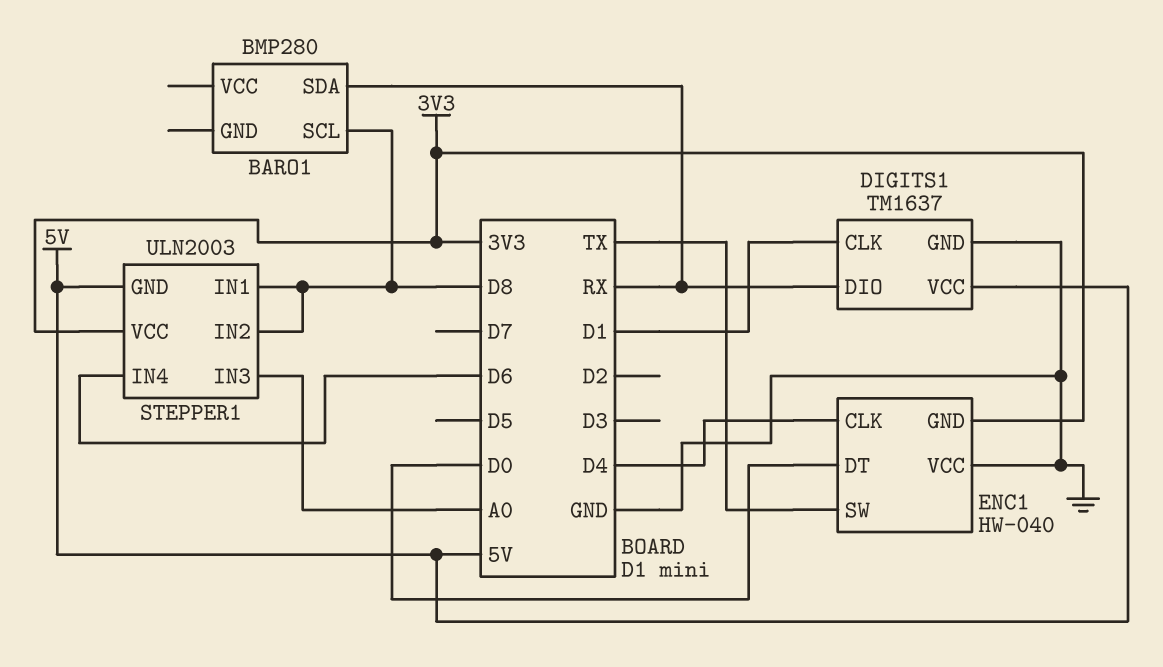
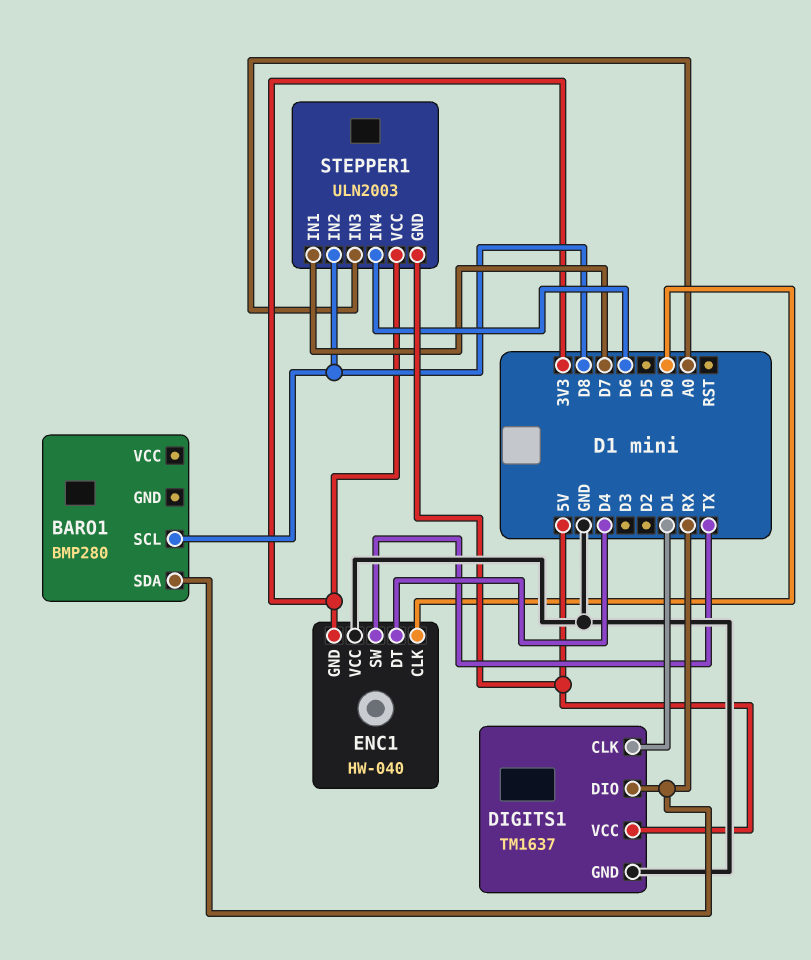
ENC1 pin CLK: D4 -> D0
ENC1 pin DT: D0 -> D4
STEPPER1 pin IN1: D8 -> D7

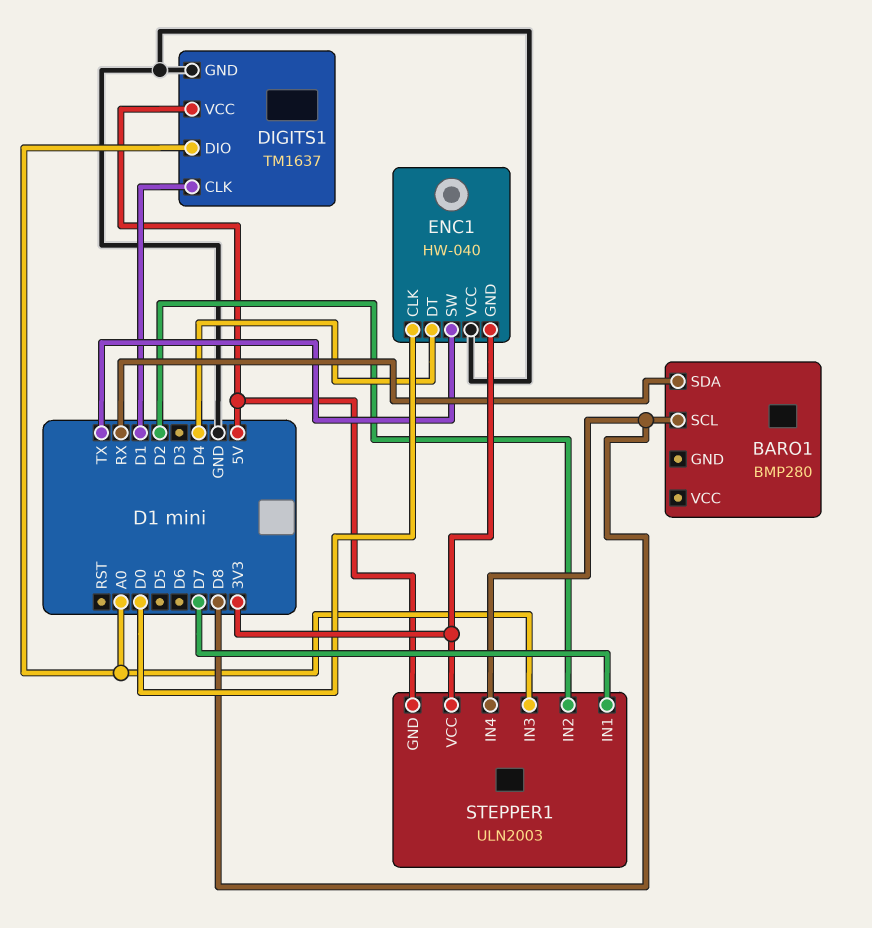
DIGITS1 pin DIO: RX -> A0
STEPPER1 pin IN2: D8 -> D2
STEPPER1 pin IN4: D6 -> D8

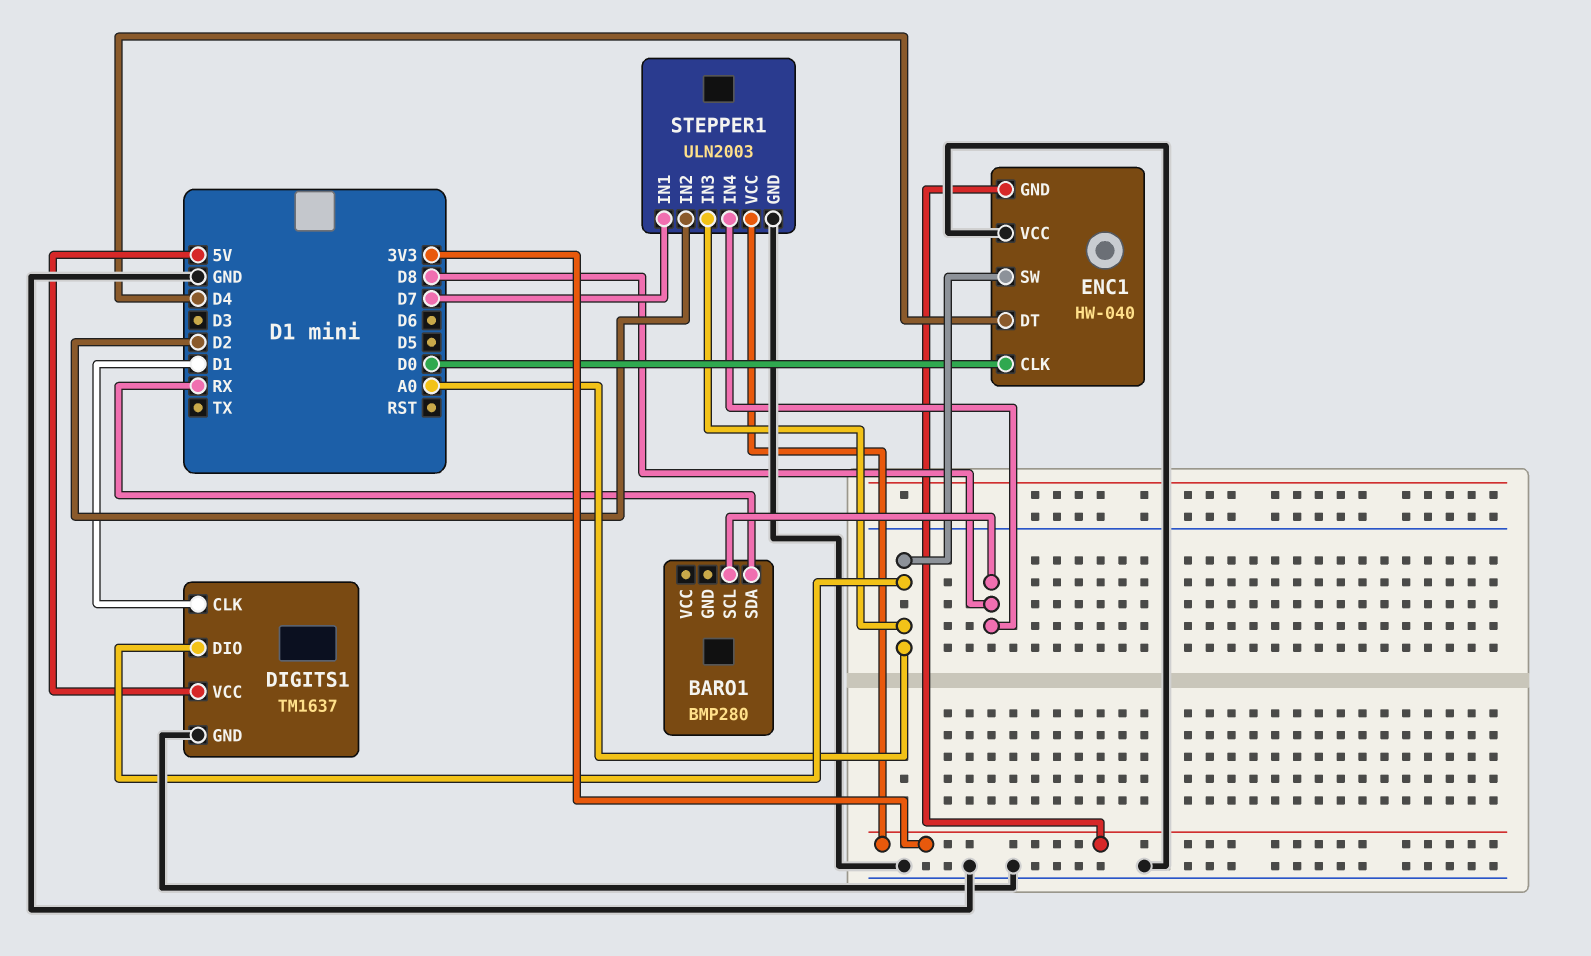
ENC1 pin SW: TX -> A0
STEPPER1 pin GND: 5V -> GND

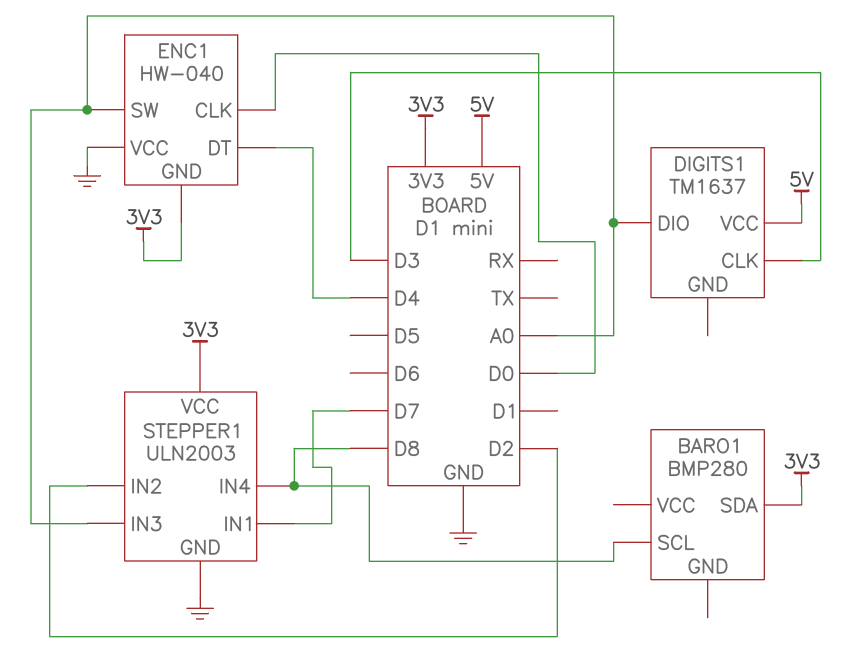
BARO1 pin SDA: RX -> 3V3
DIGITS1 pin CLK: D1 -> D3
DIGITS1 pin GND: GND -> none

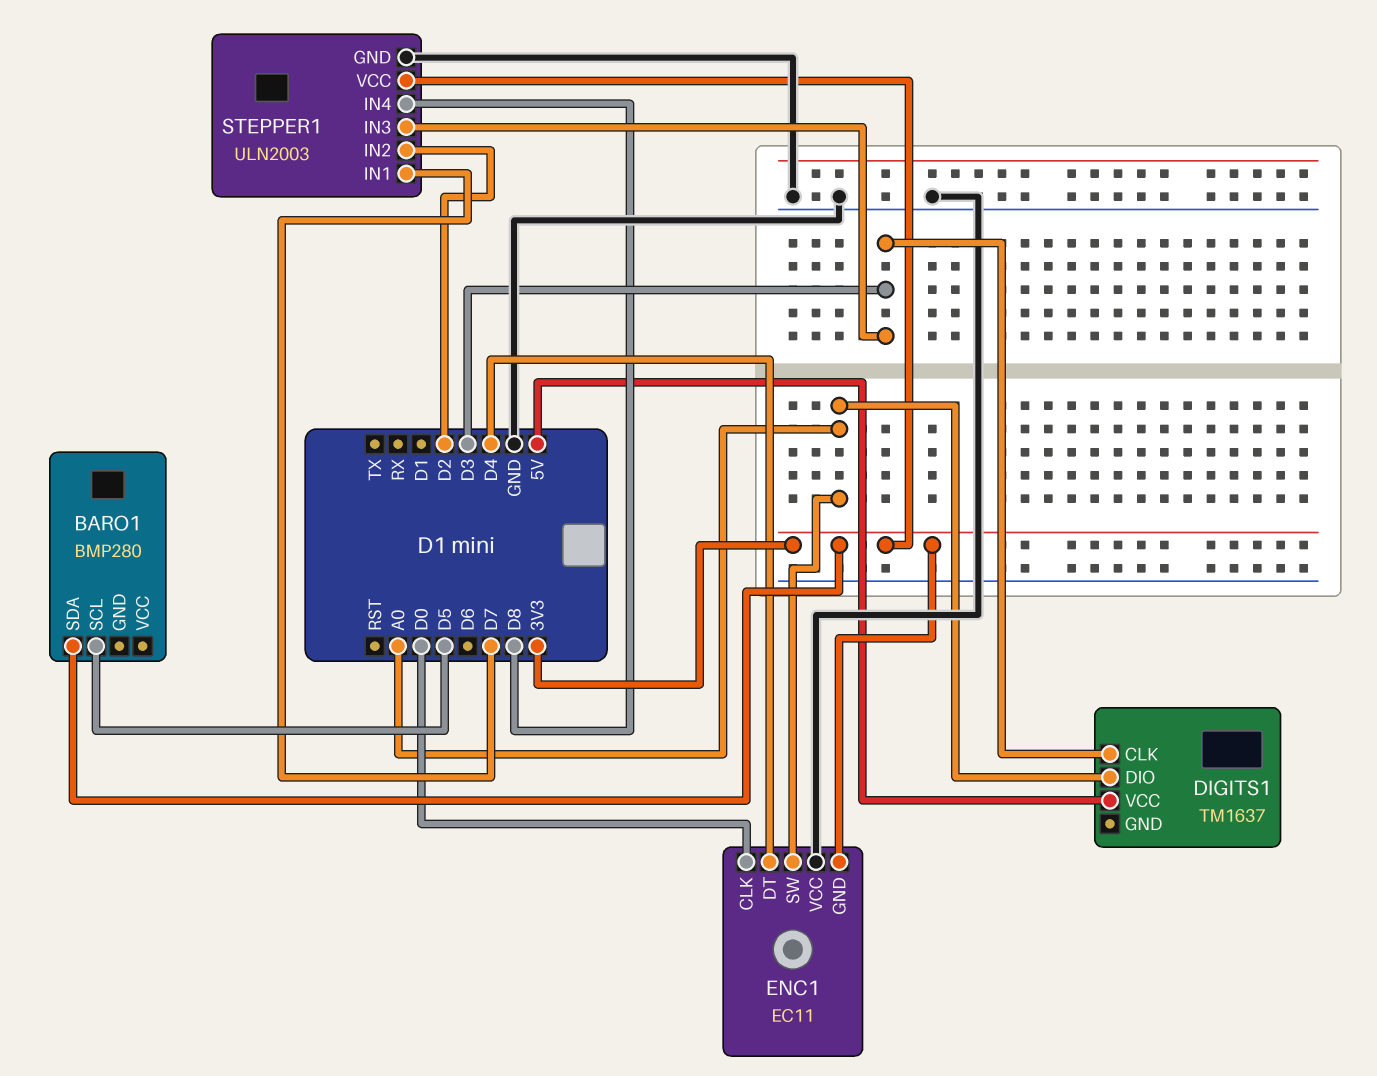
BARO1 pin SCL: D8 -> D5
ENC1: HW-040 -> EC11
STEPPER1 pin IN3: A0 -> D3

